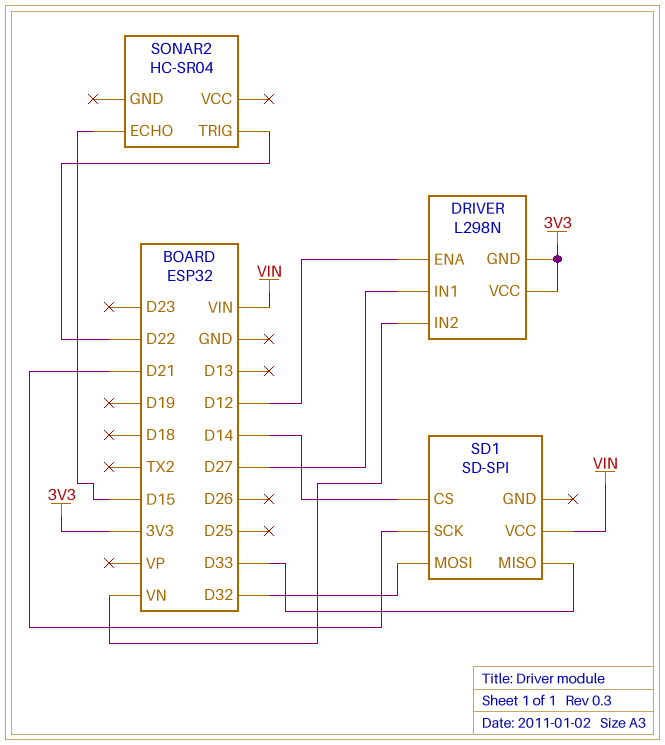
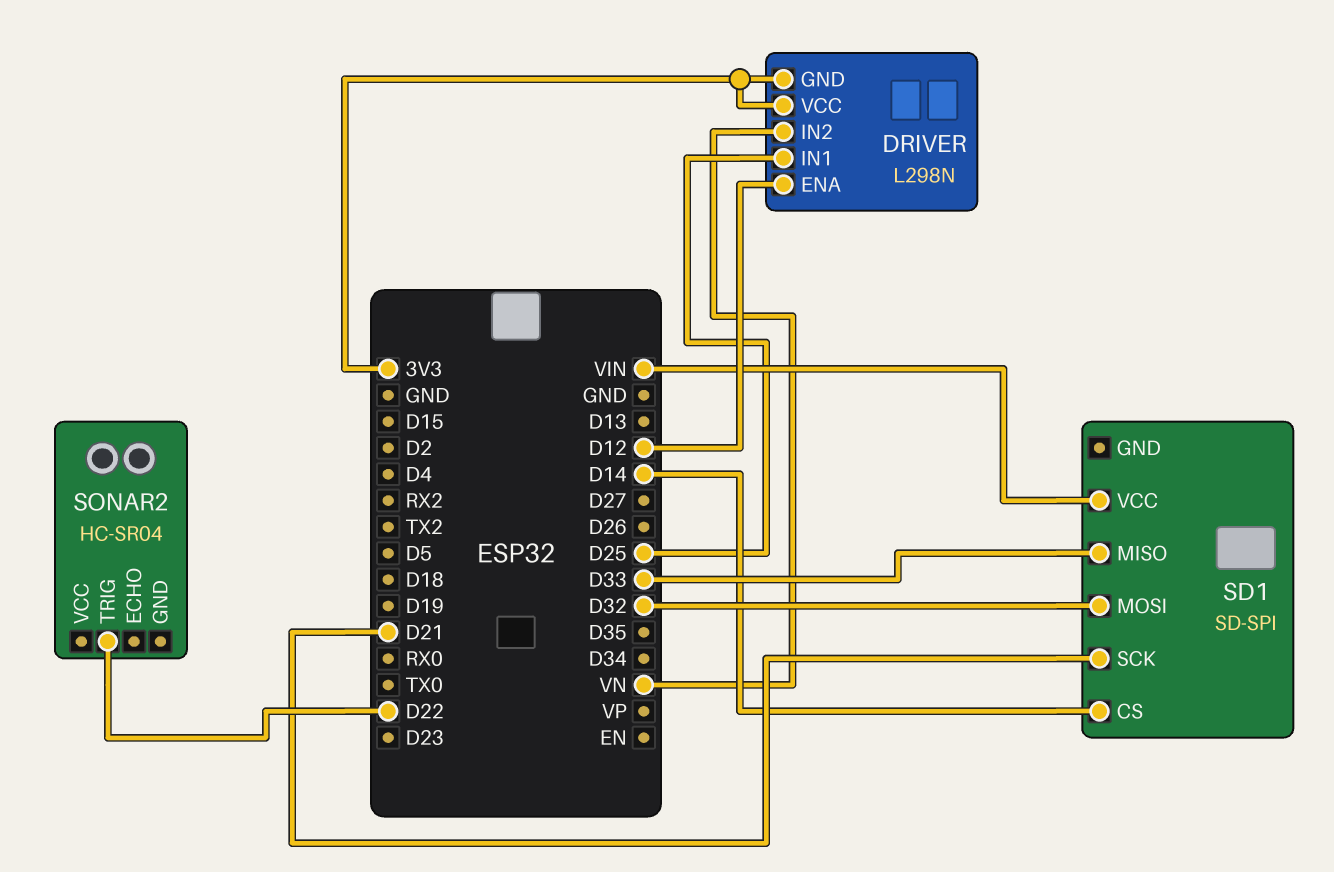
DRIVER pin IN1: D27 -> D25
SONAR2 pin ECHO: D15 -> none

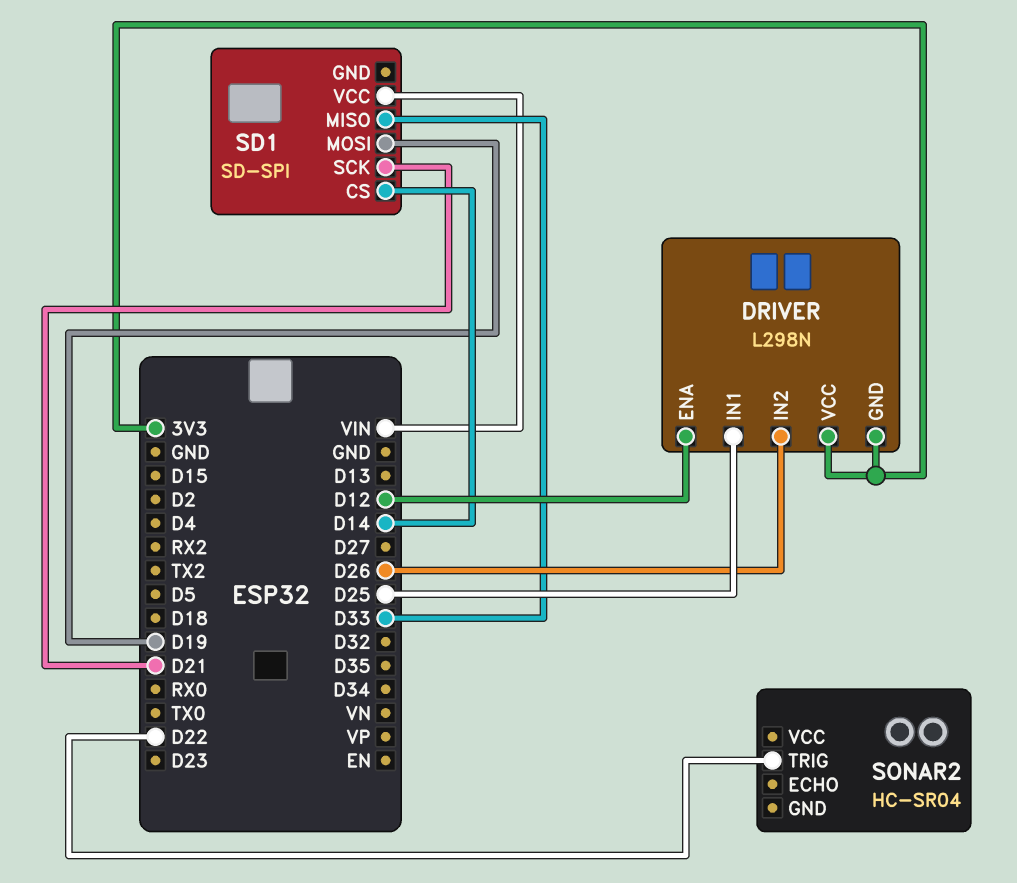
DRIVER pin IN2: VN -> D26
SD1 pin MOSI: D32 -> D19

